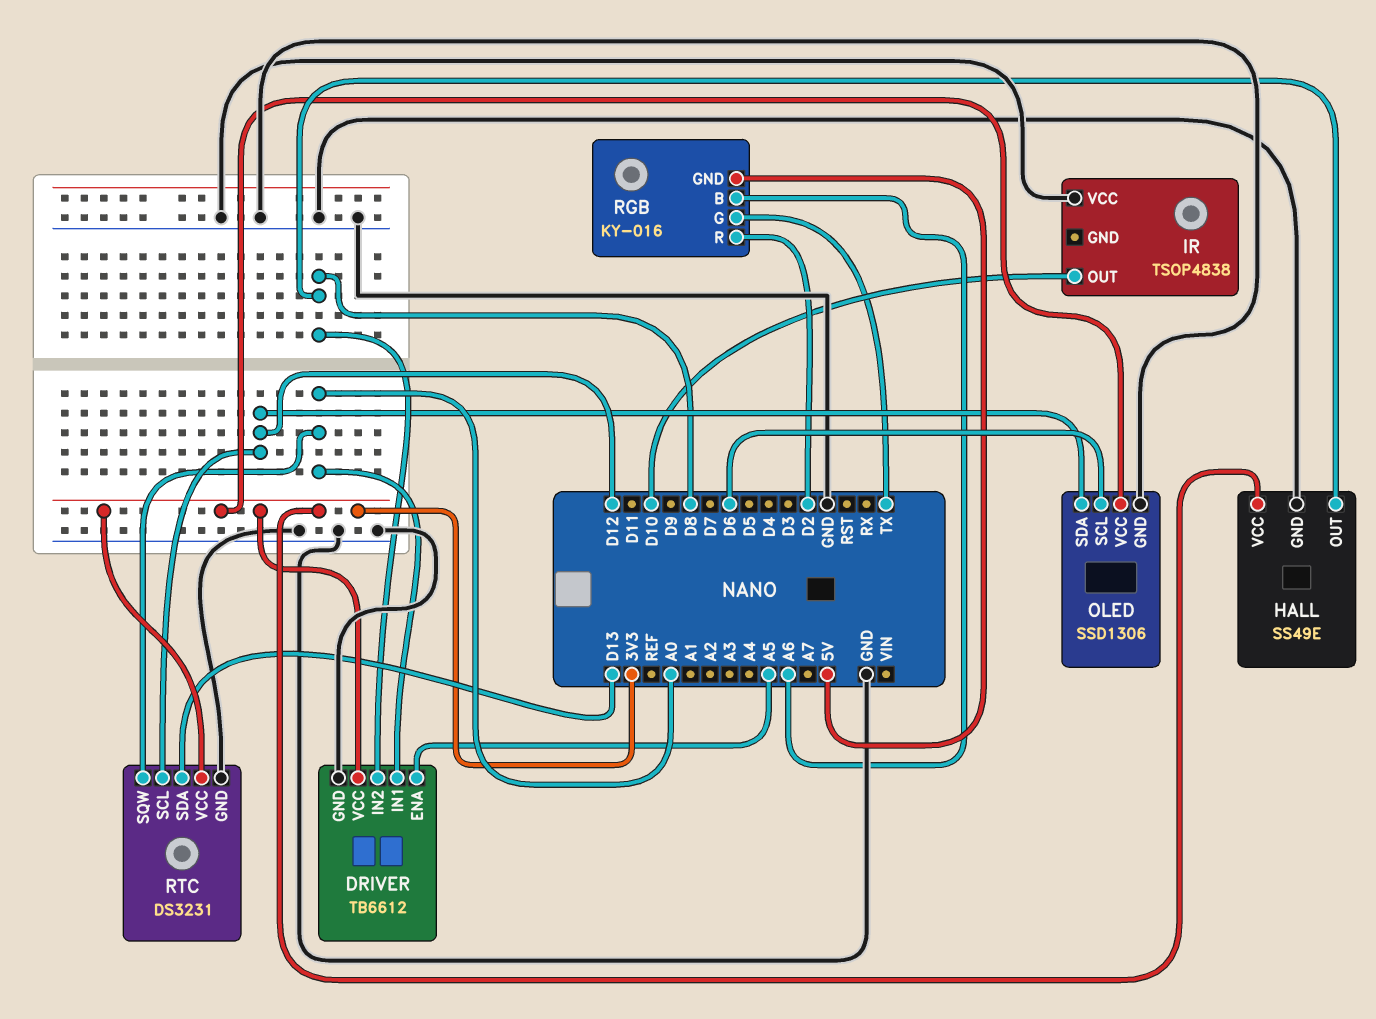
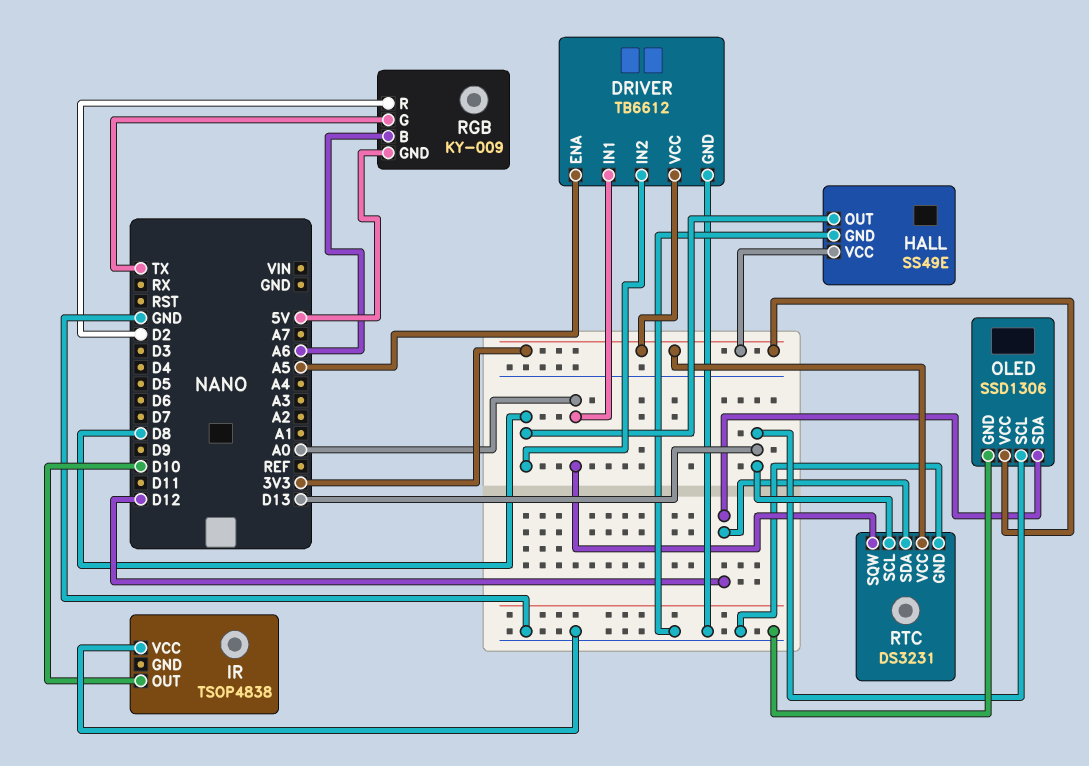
OLED pin SCL: D6 -> D13
RGB: KY-016 -> KY-009
RTC pin SCL: D12 -> D13
RTC pin SDA: D13 -> D12

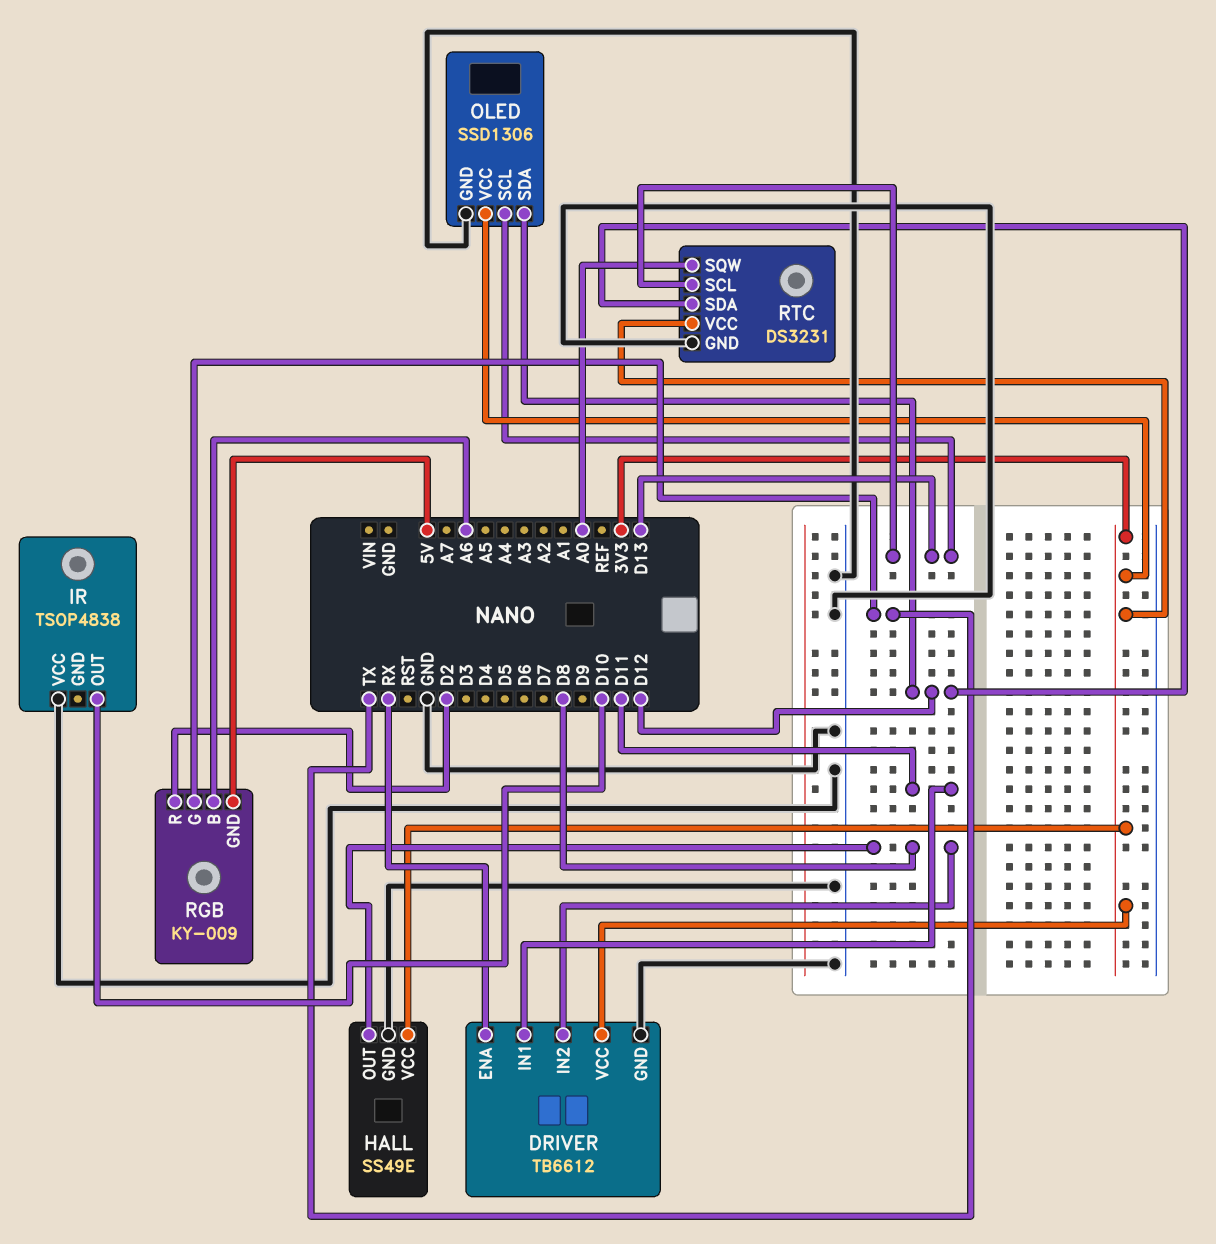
DRIVER pin ENA: A5 -> RX
DRIVER pin IN1: A0 -> D11

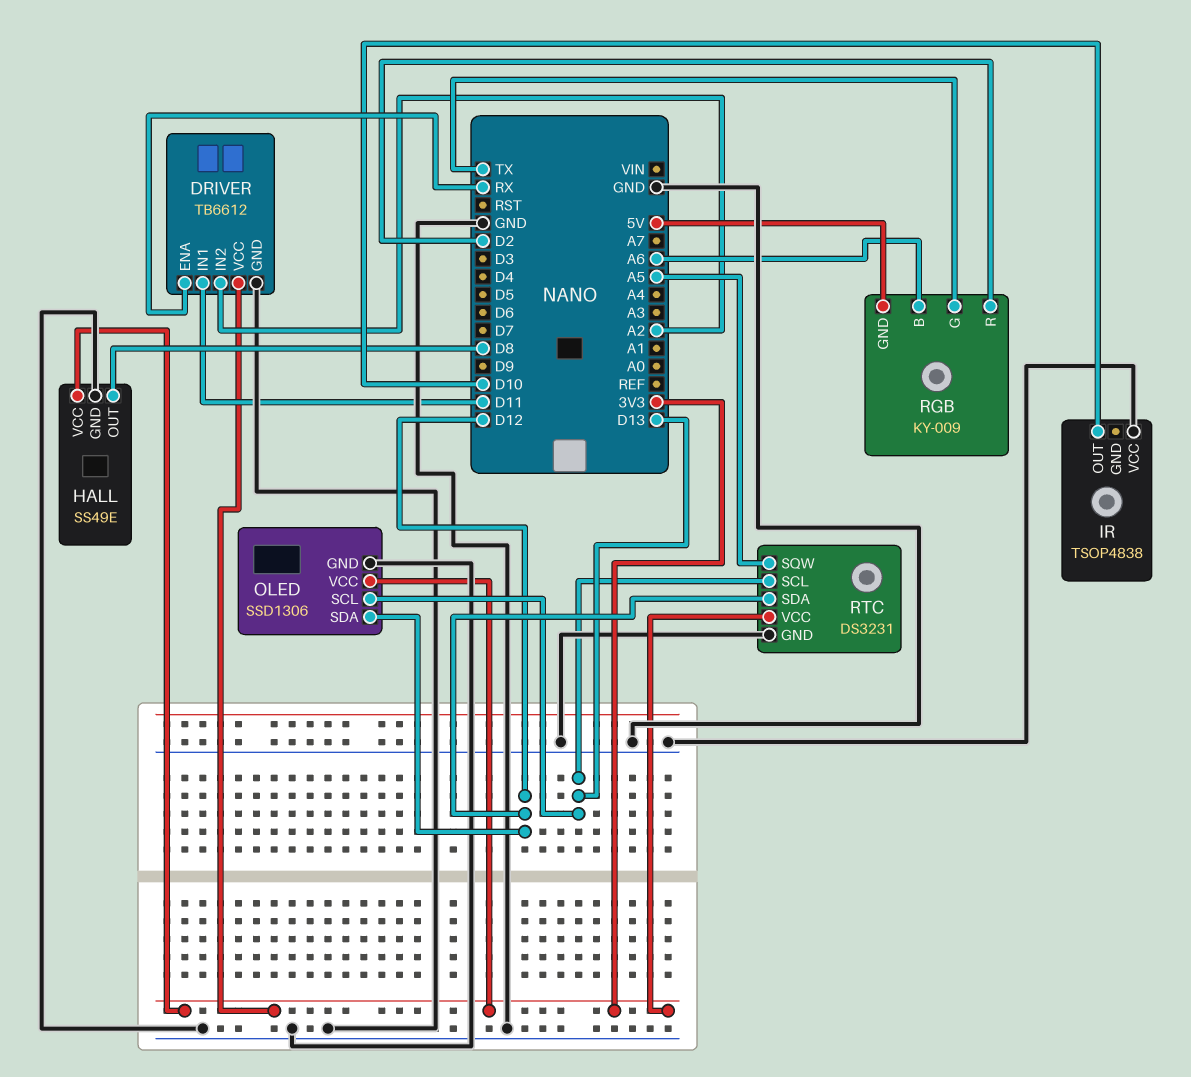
DRIVER pin IN2: D8 -> A2
RTC pin SQW: A0 -> A5

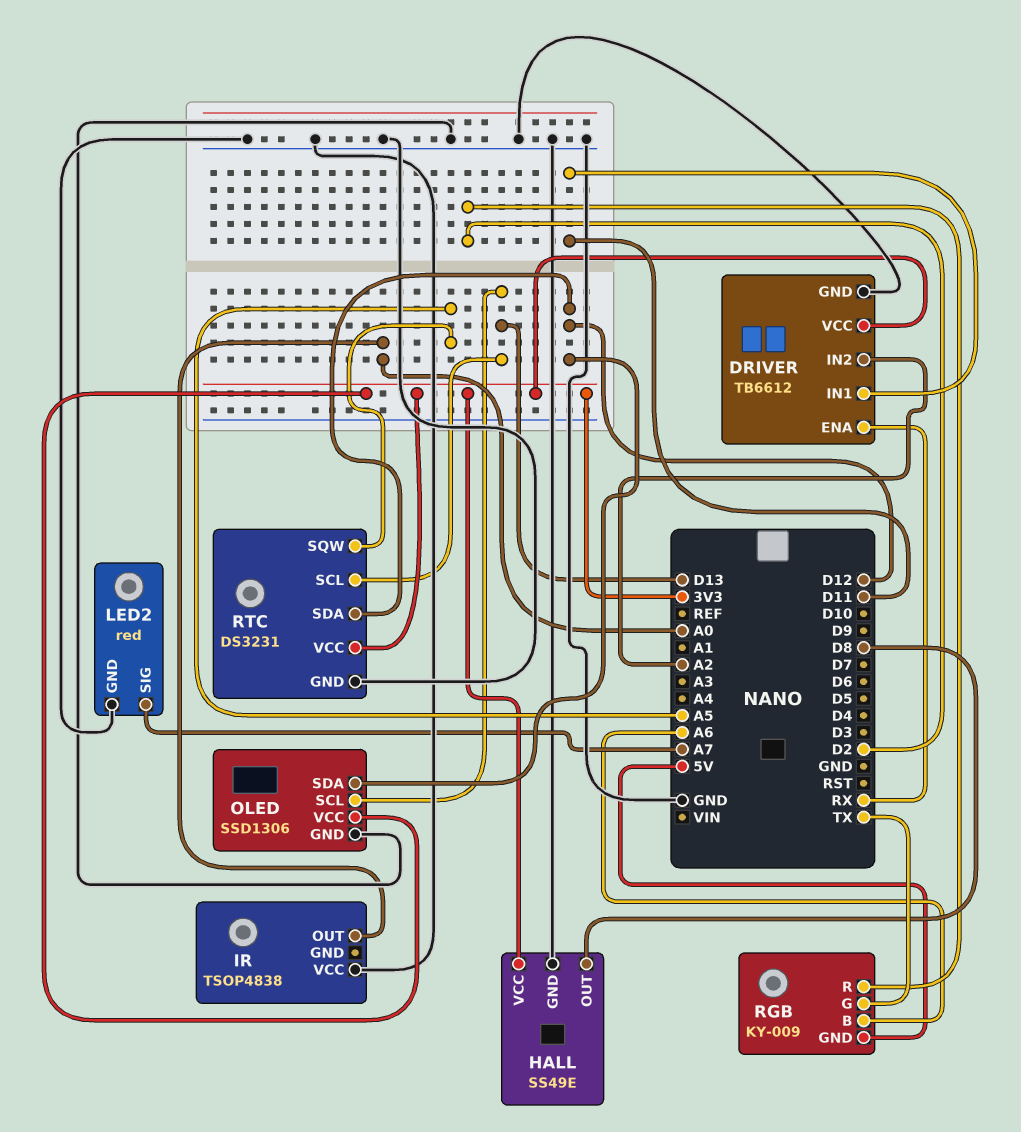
IR pin OUT: D10 -> A0
LED2: none -> red
LED2 pin GND: none -> GND
LED2 pin SIG: none -> A7

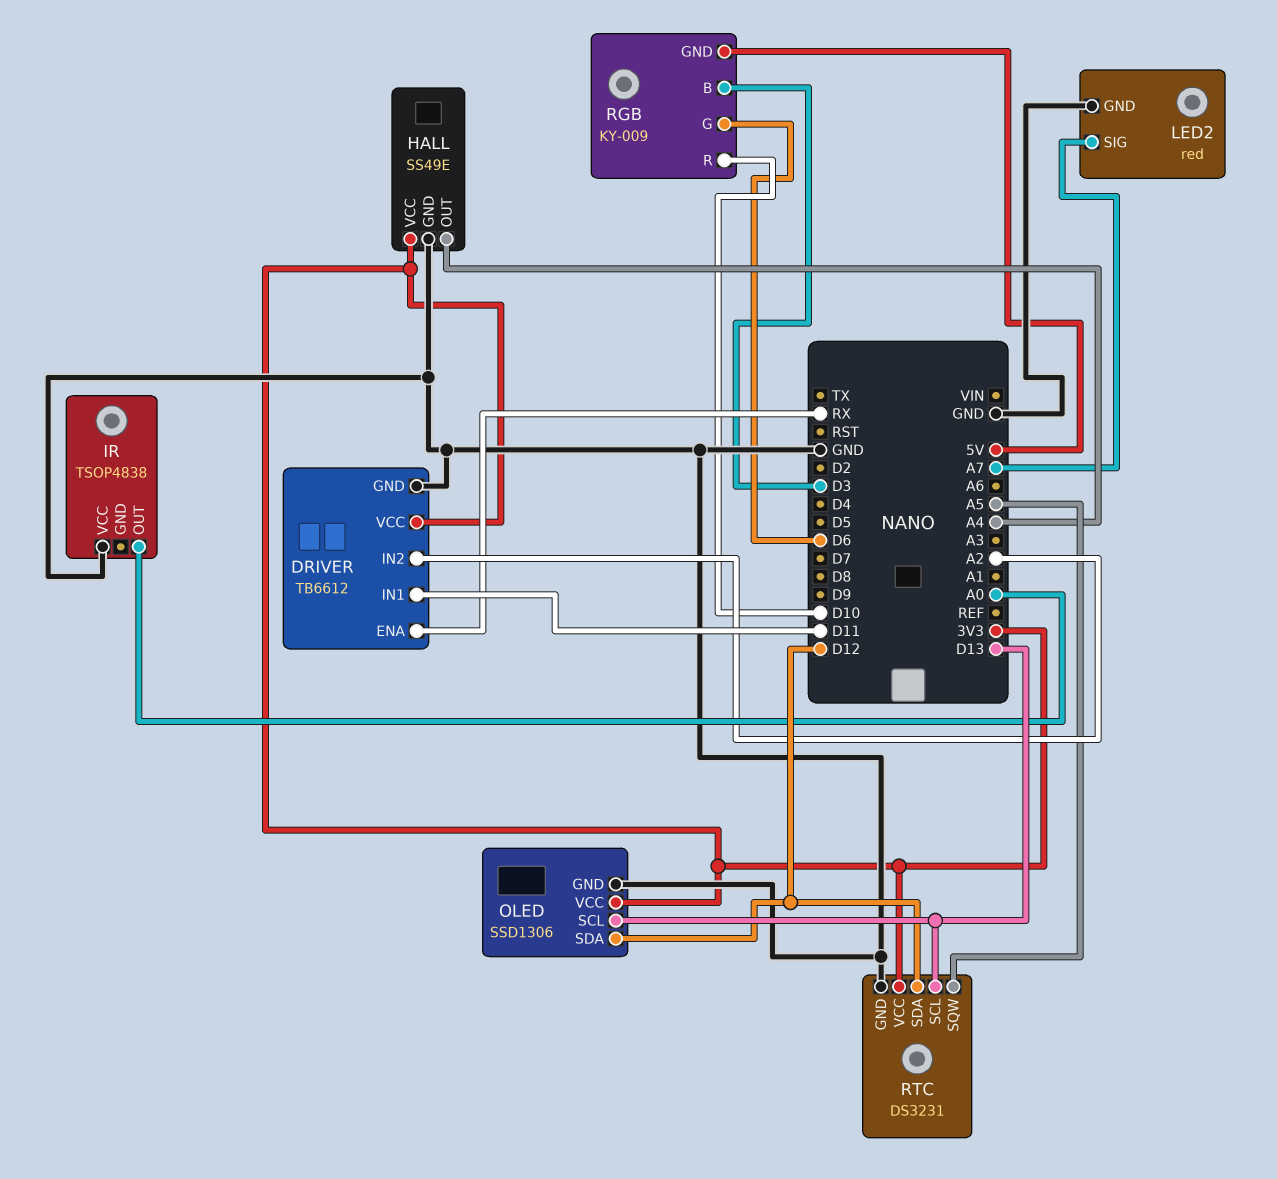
HALL pin OUT: D8 -> A4
RGB pin B: A6 -> D3
RGB pin G: TX -> D6
RGB pin R: D2 -> D10

